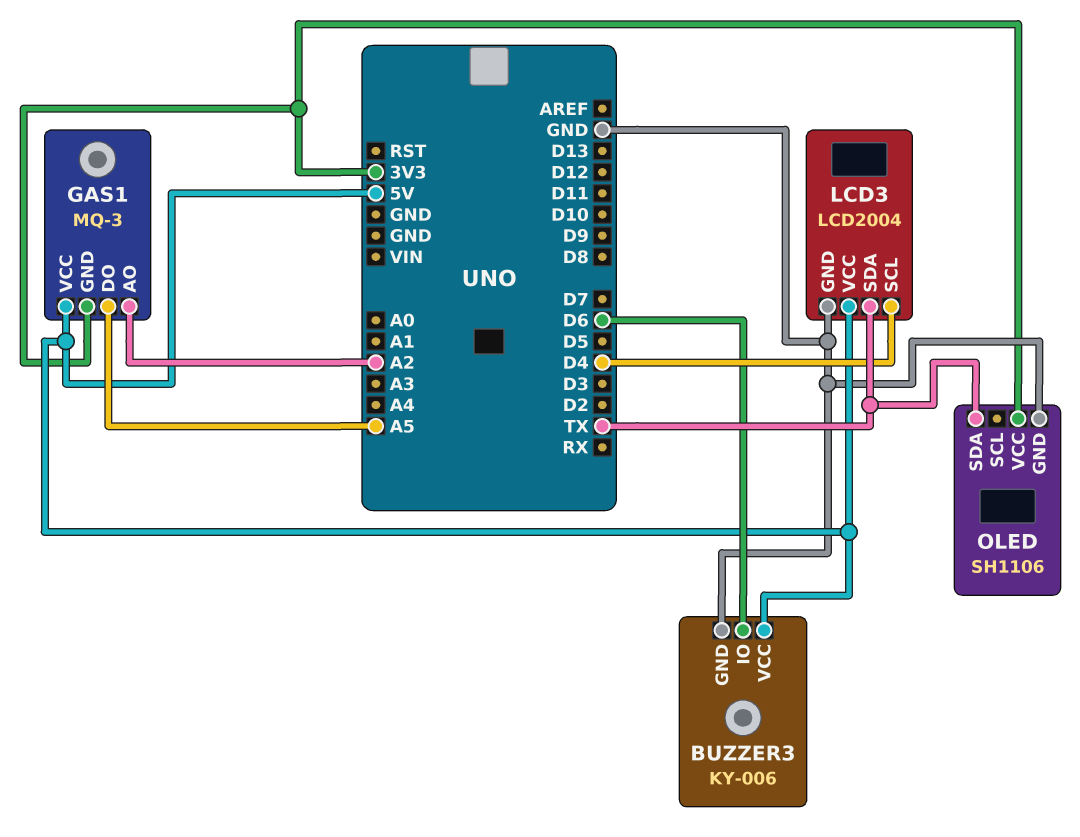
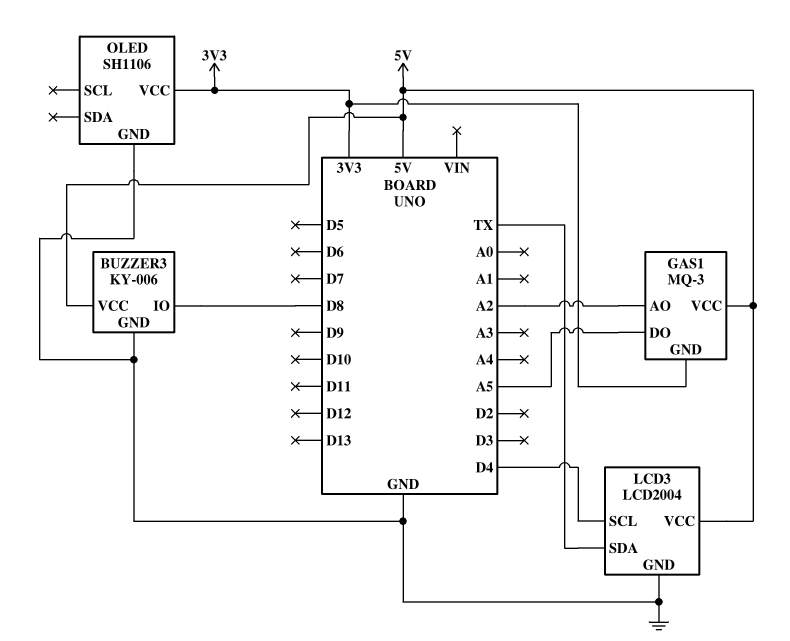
BUZZER3 pin IO: D6 -> D8
OLED pin SDA: TX -> none

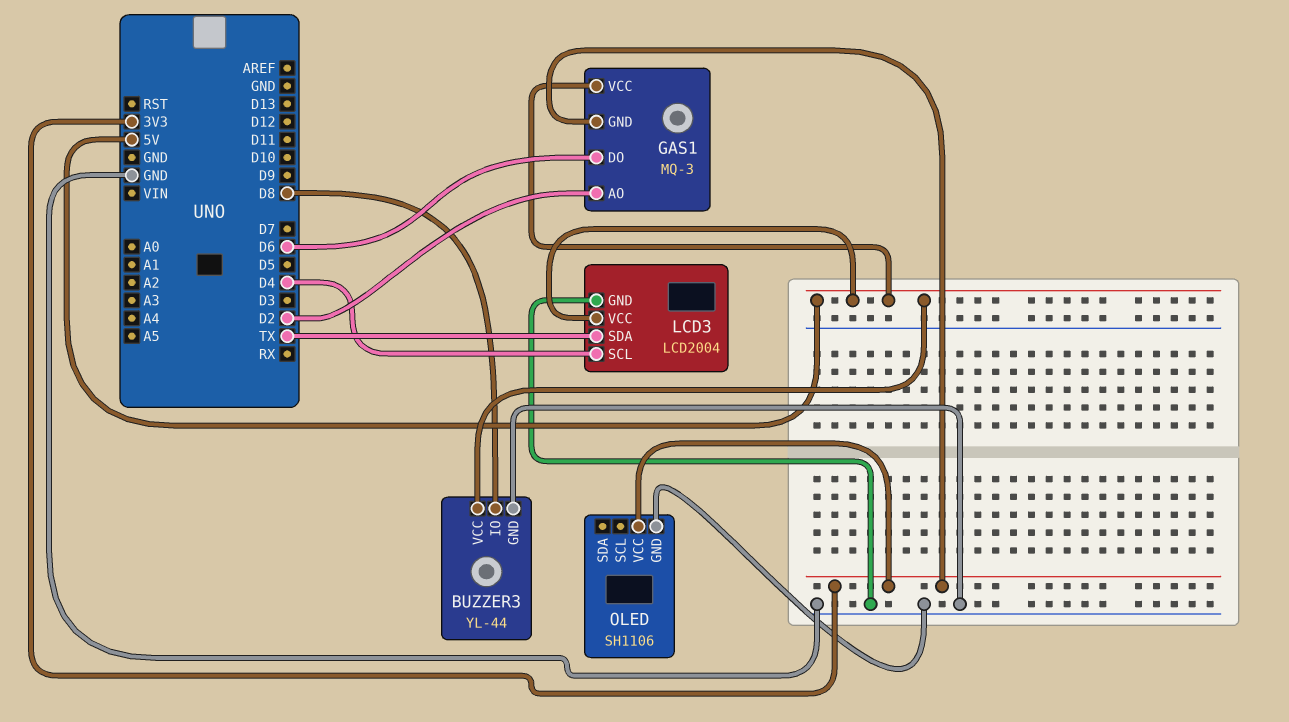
BUZZER3: KY-006 -> YL-44
GAS1 pin AO: A2 -> D2
GAS1 pin DO: A5 -> D6

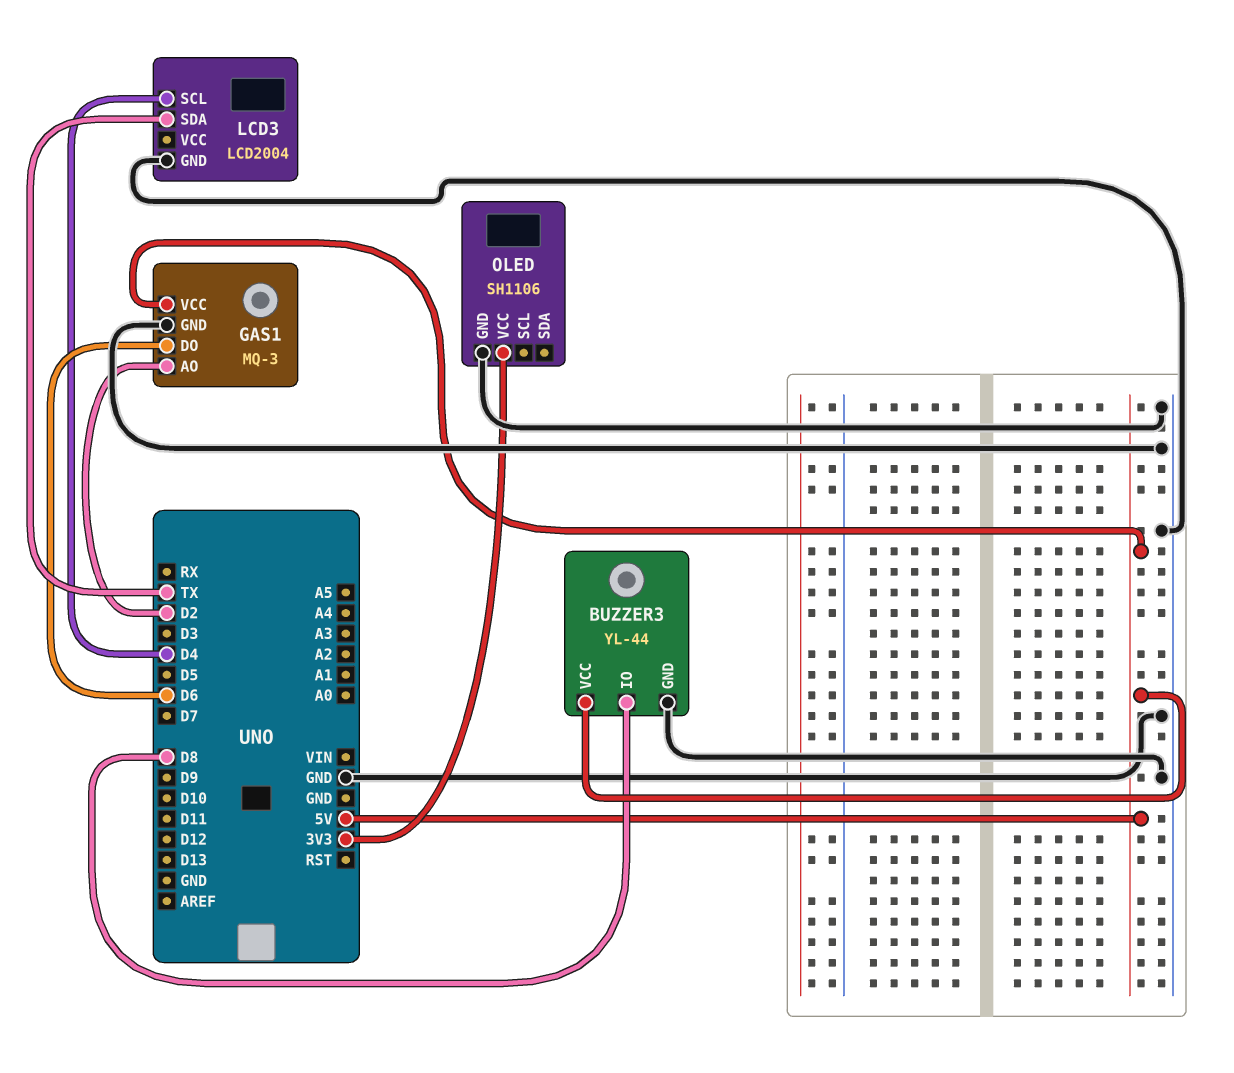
GAS1 pin GND: 3V3 -> GND
LCD3 pin VCC: 5V -> none

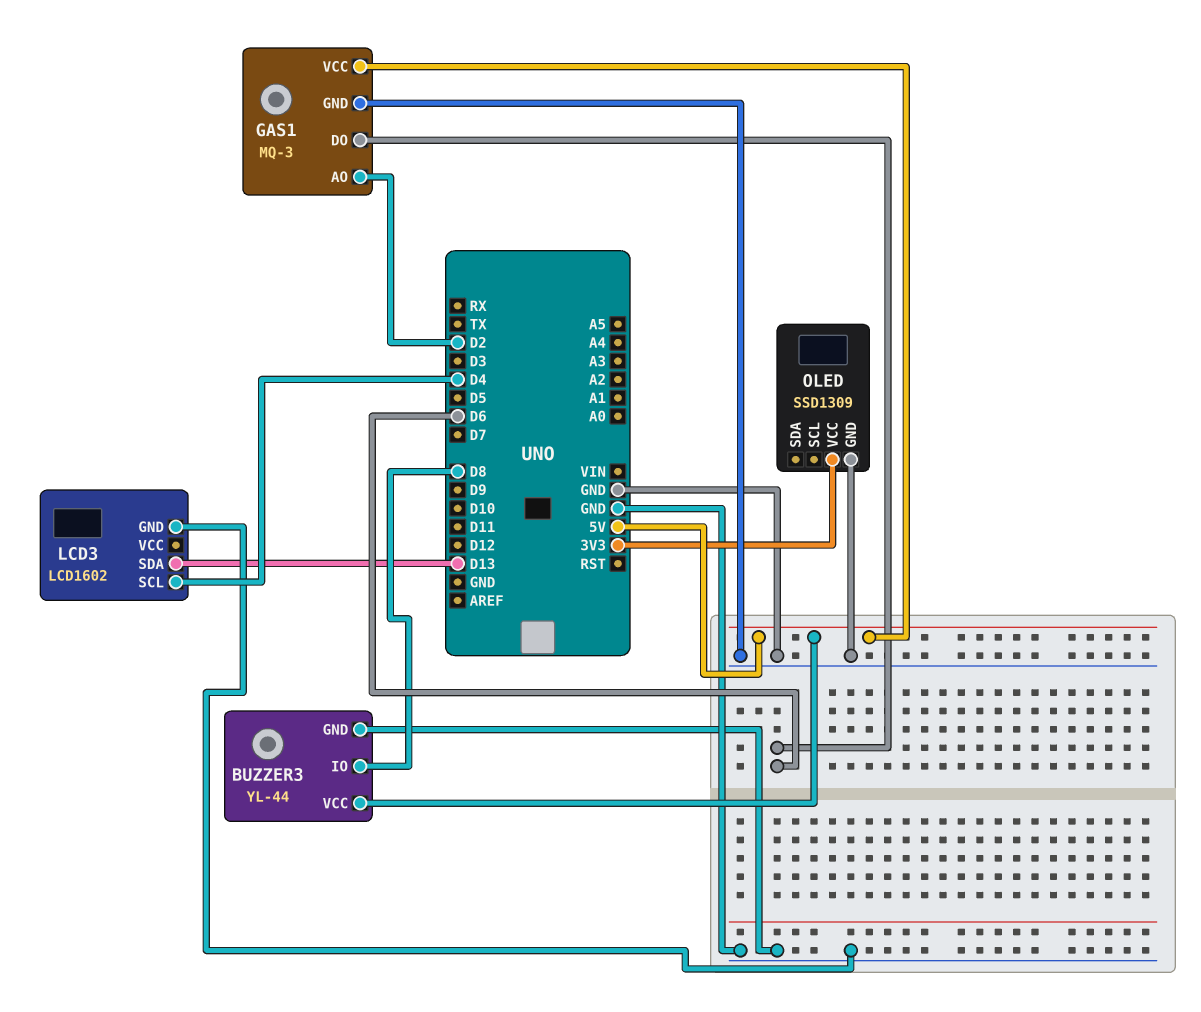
LCD3: LCD2004 -> LCD1602
LCD3 pin SDA: TX -> D13
OLED: SH1106 -> SSD1309

